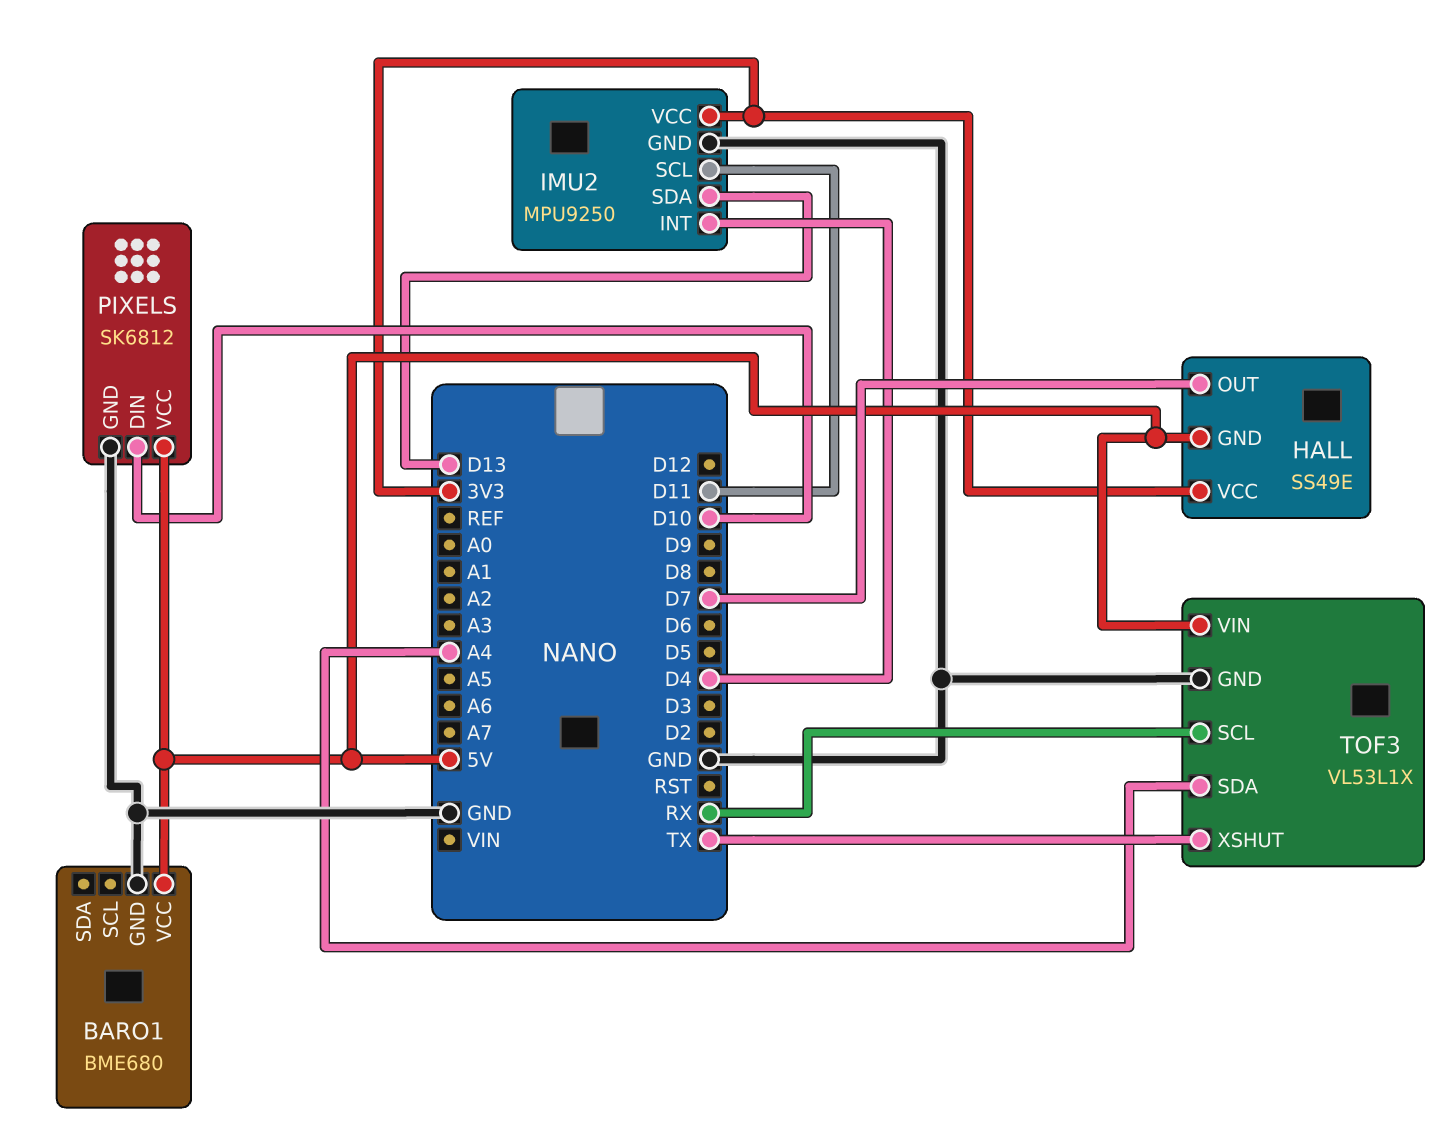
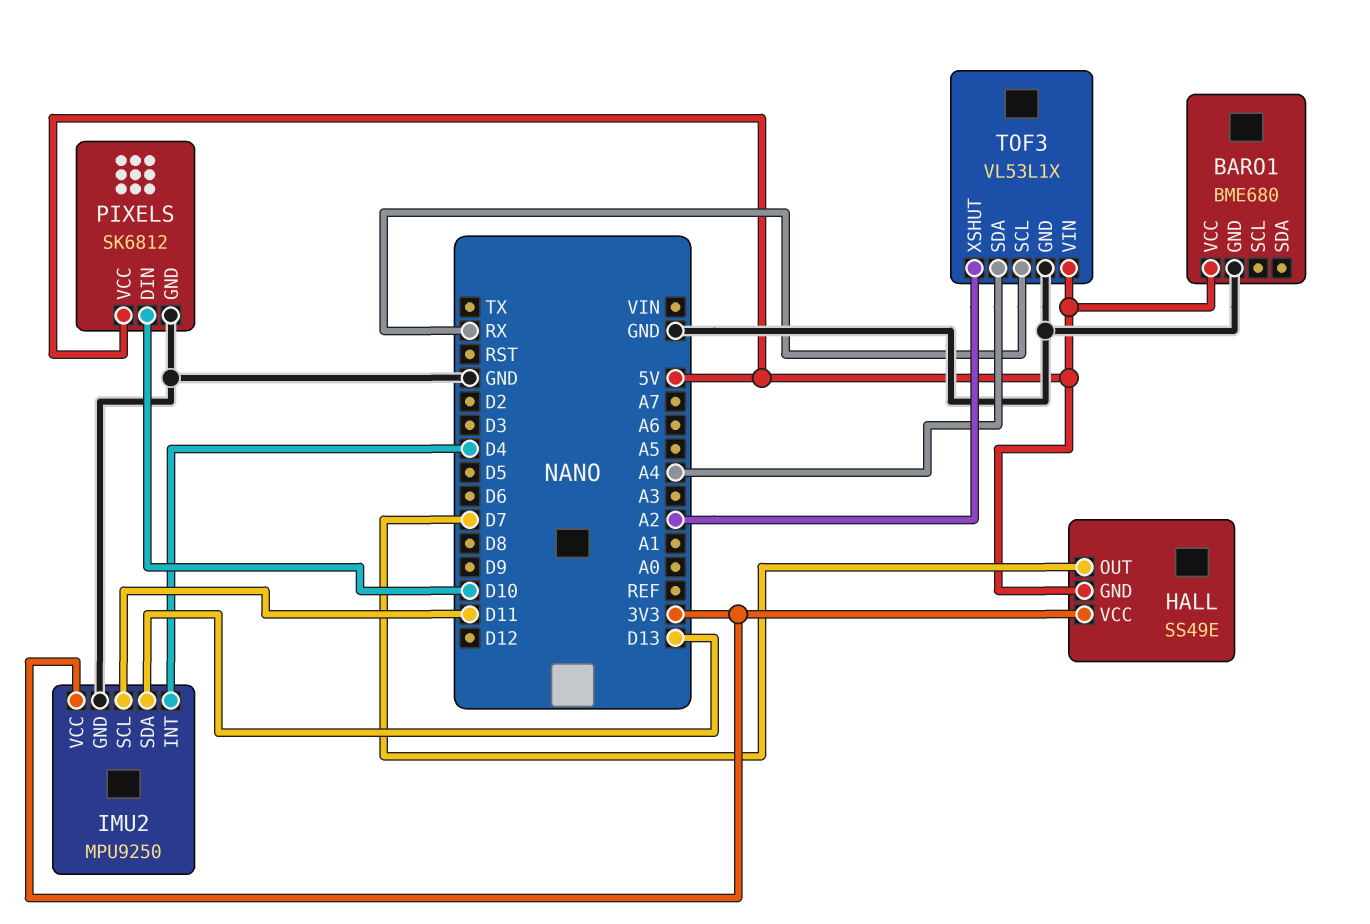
TOF3 pin XSHUT: TX -> A2

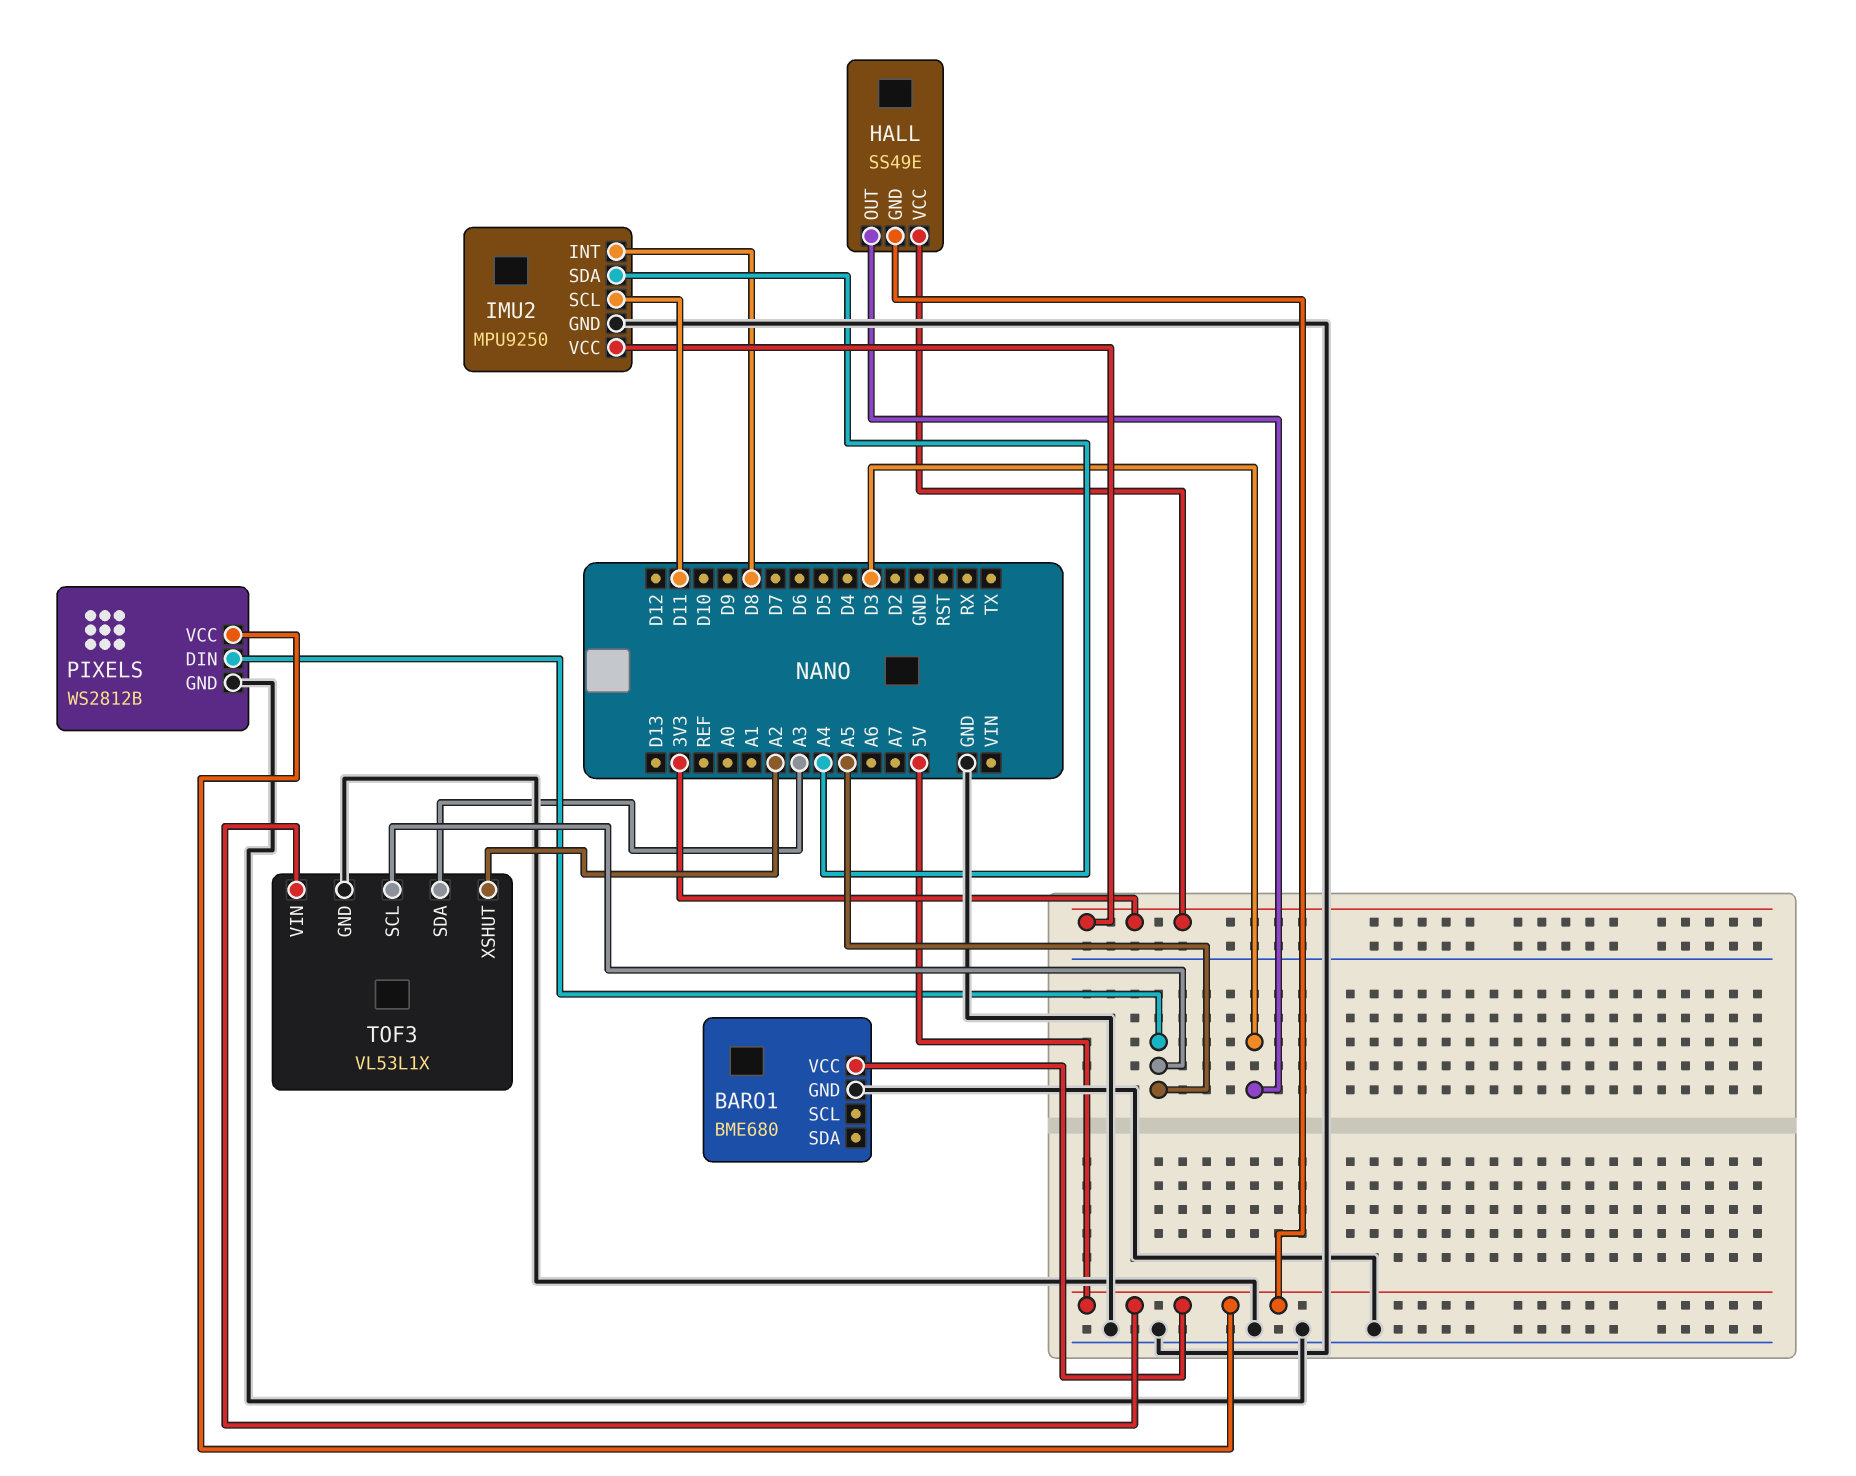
HALL pin OUT: D7 -> D3
IMU2 pin INT: D4 -> D8
IMU2 pin SDA: D13 -> A4
PIXELS: SK6812 -> WS2812B
PIXELS pin DIN: D10 -> A5
TOF3 pin SCL: RX -> A5
TOF3 pin SDA: A4 -> A3

